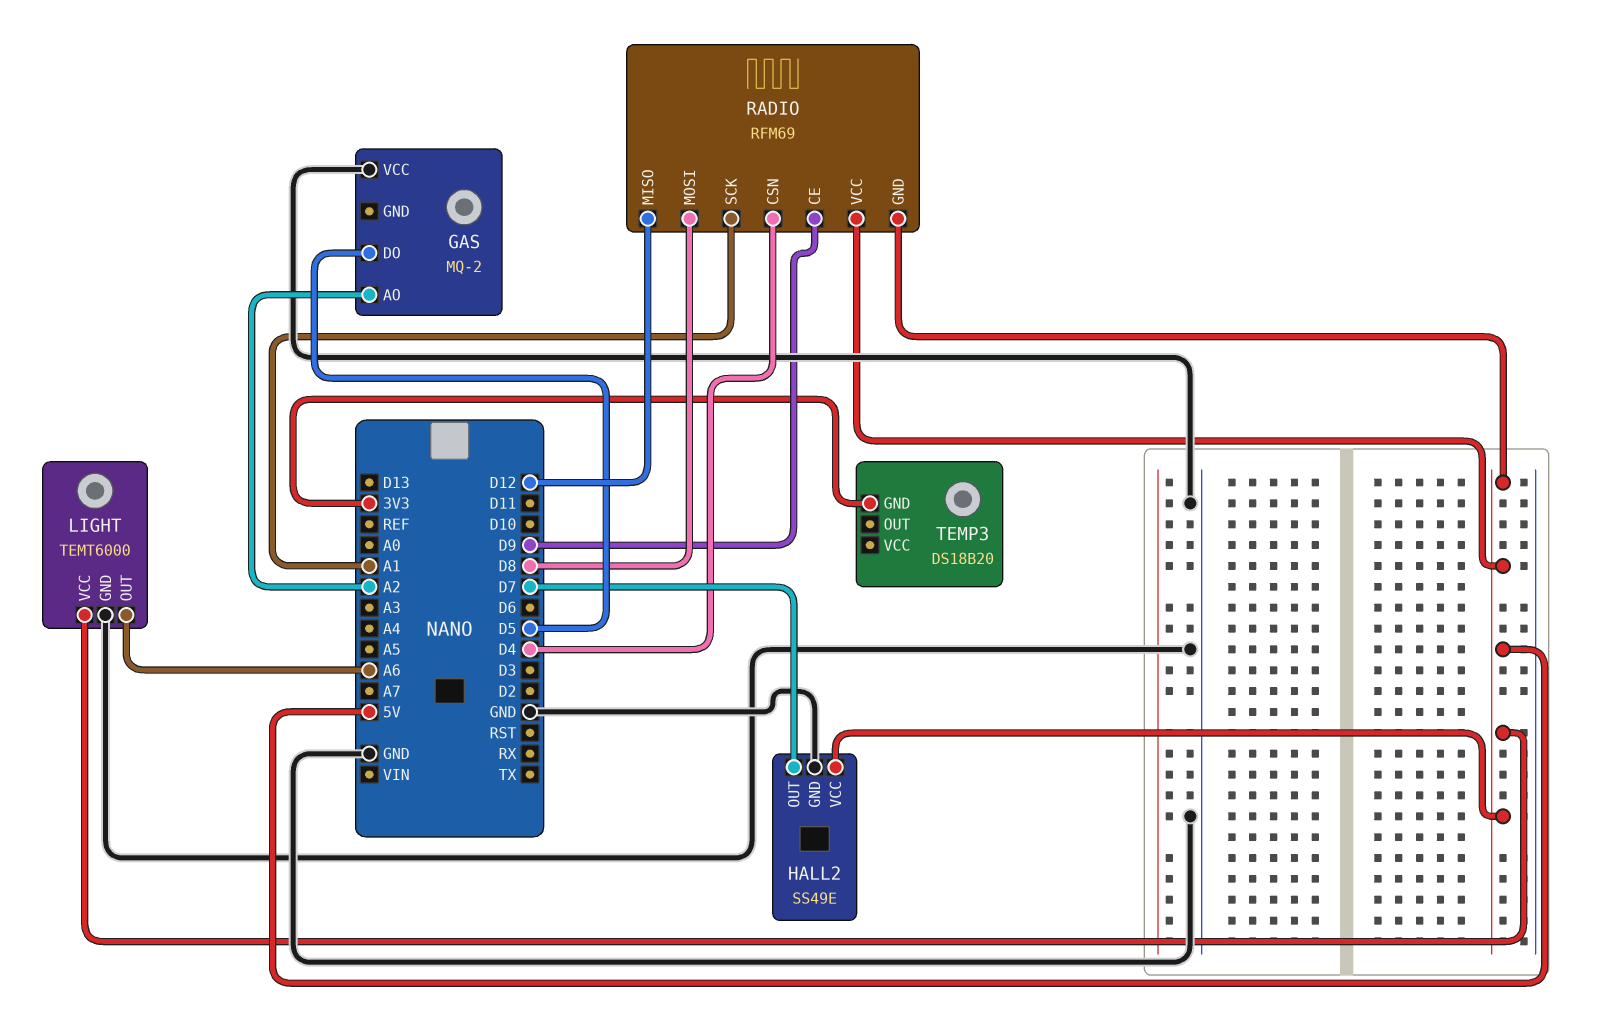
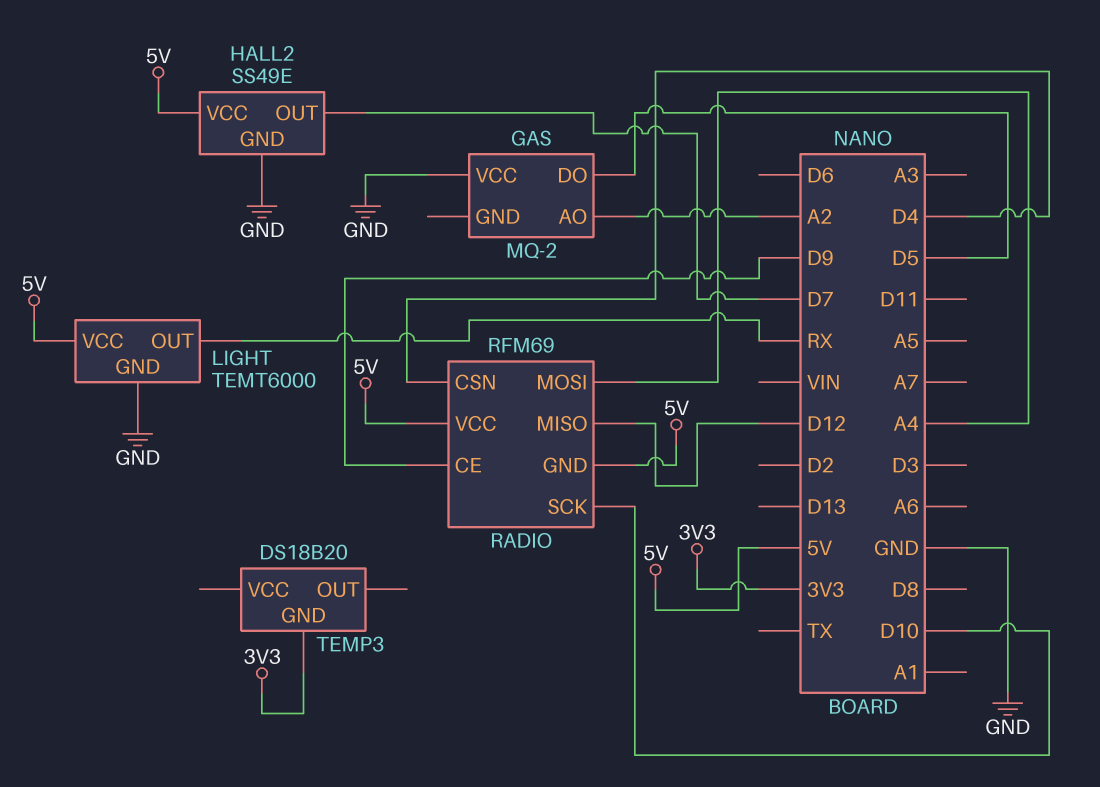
LIGHT pin OUT: A6 -> RX
RADIO pin MOSI: D8 -> A4
RADIO pin SCK: A1 -> D10

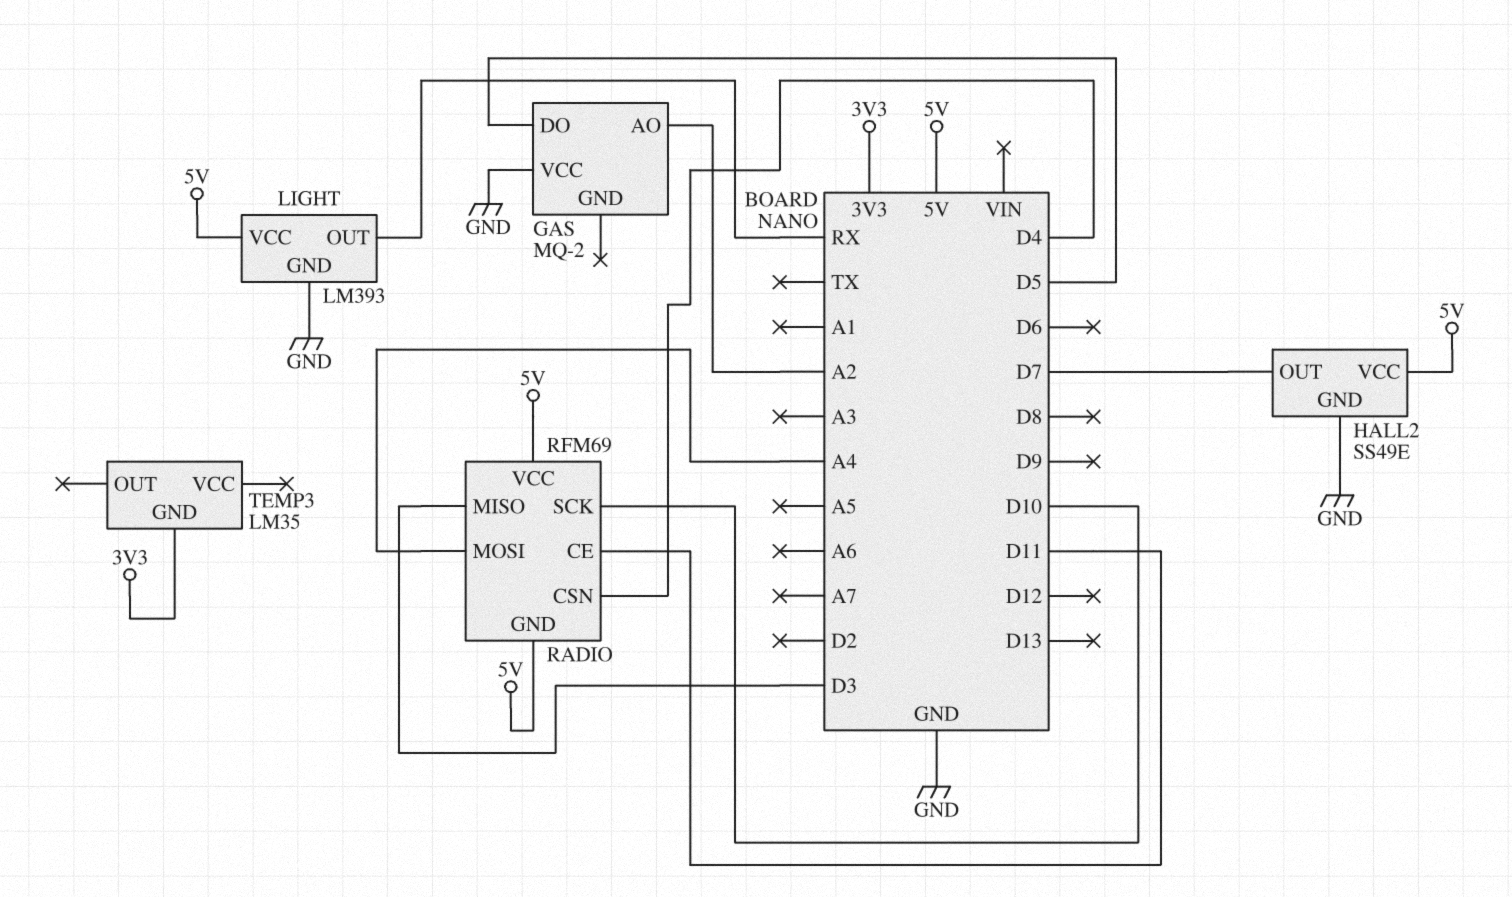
LIGHT: TEMT6000 -> LM393
RADIO pin CE: D9 -> D11
RADIO pin MISO: D12 -> D3
TEMP3: DS18B20 -> LM35

